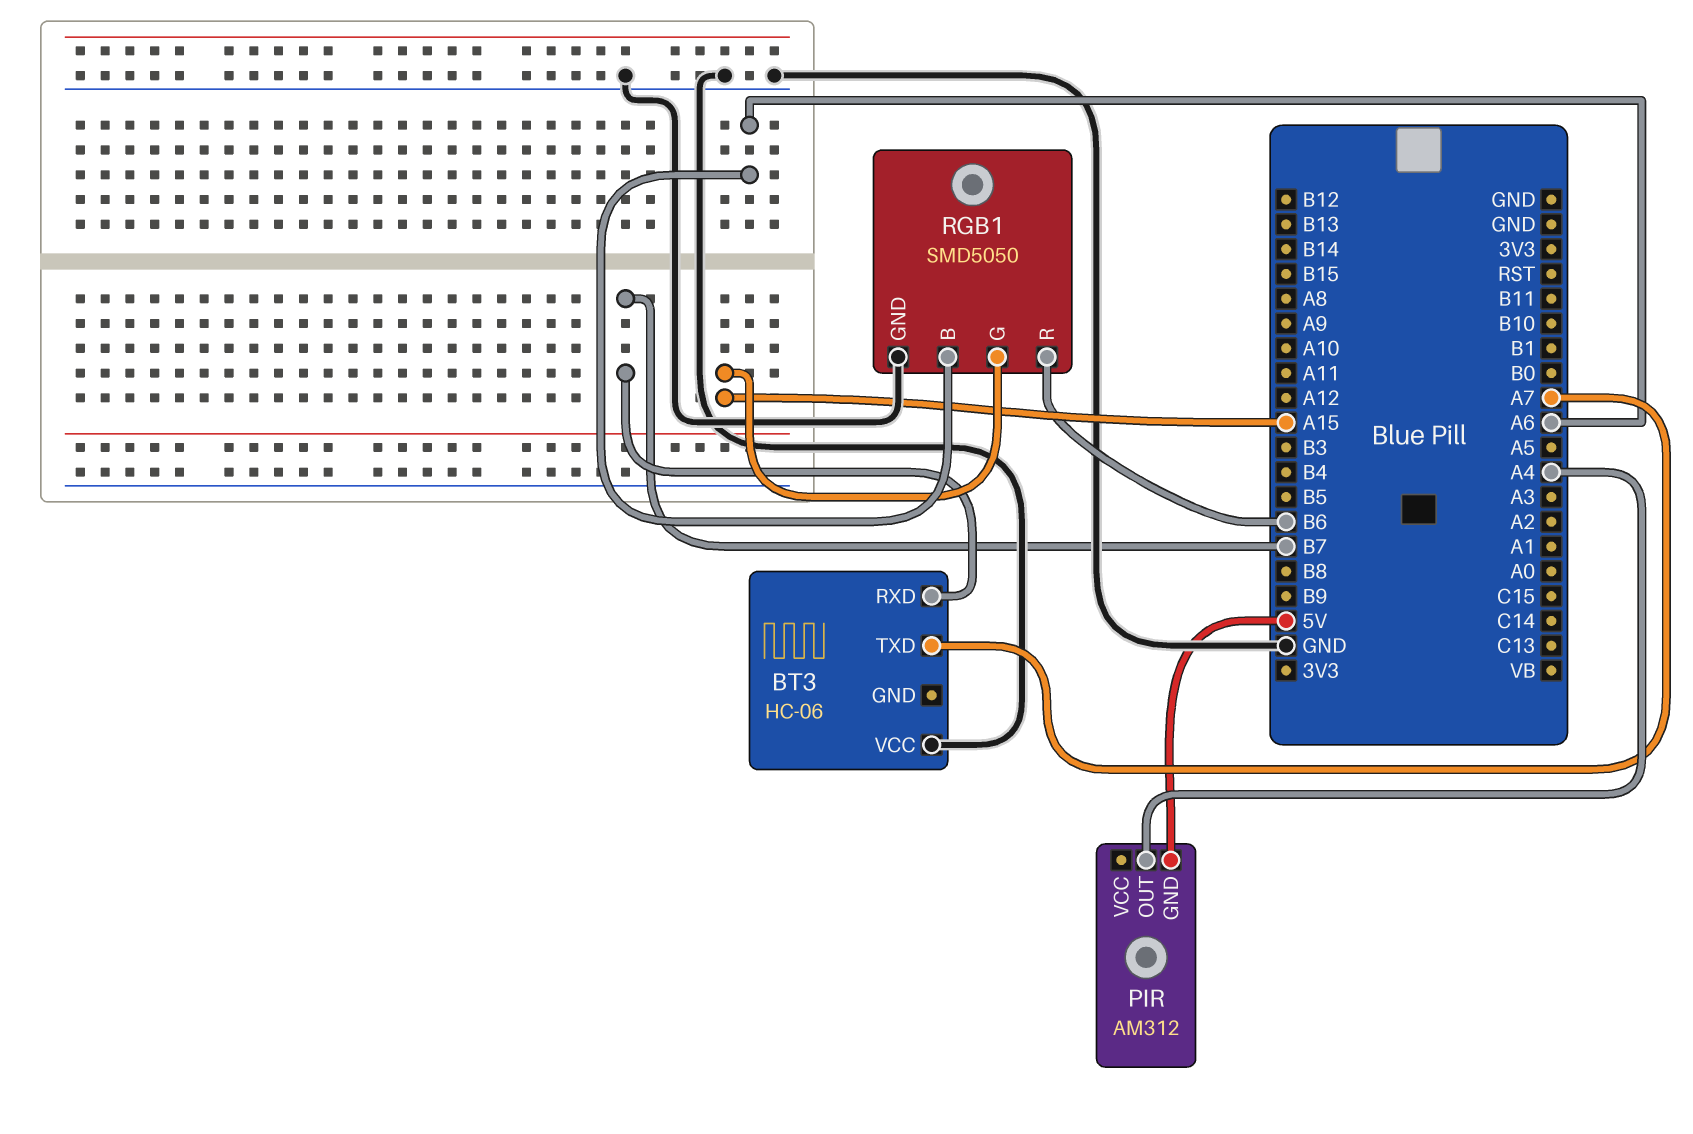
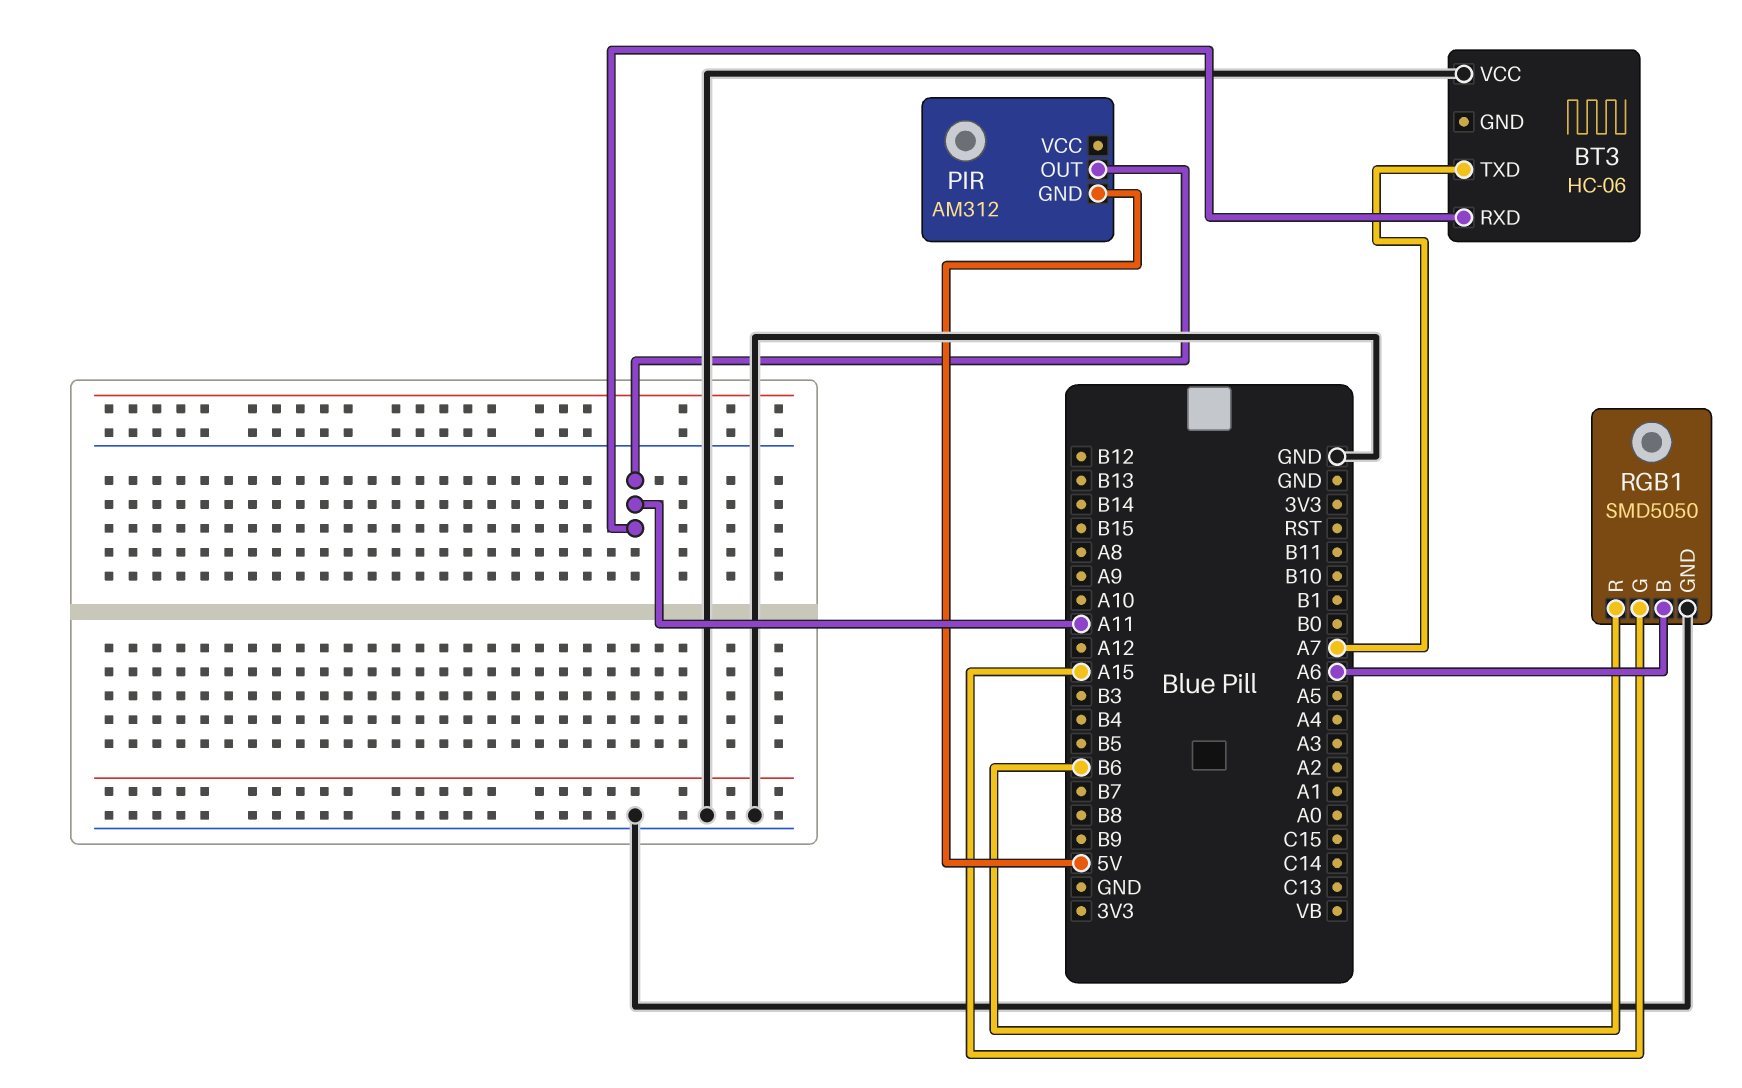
BT3 pin RXD: B7 -> A11
PIR pin OUT: A4 -> A11

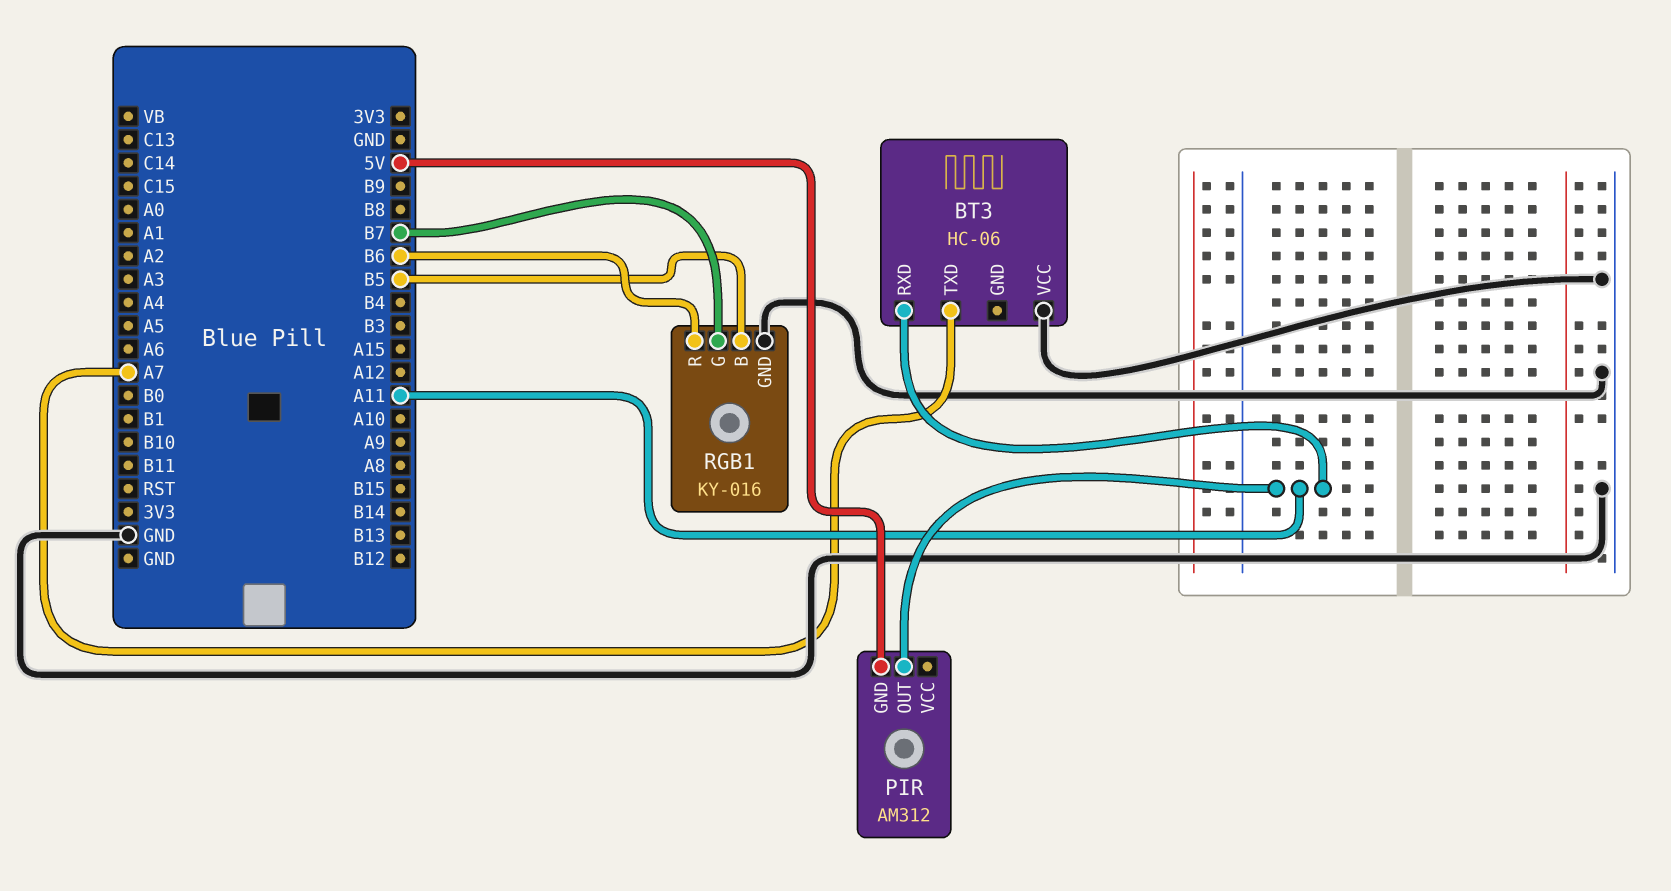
RGB1: SMD5050 -> KY-016
RGB1 pin B: A6 -> B5
RGB1 pin G: A15 -> B7

